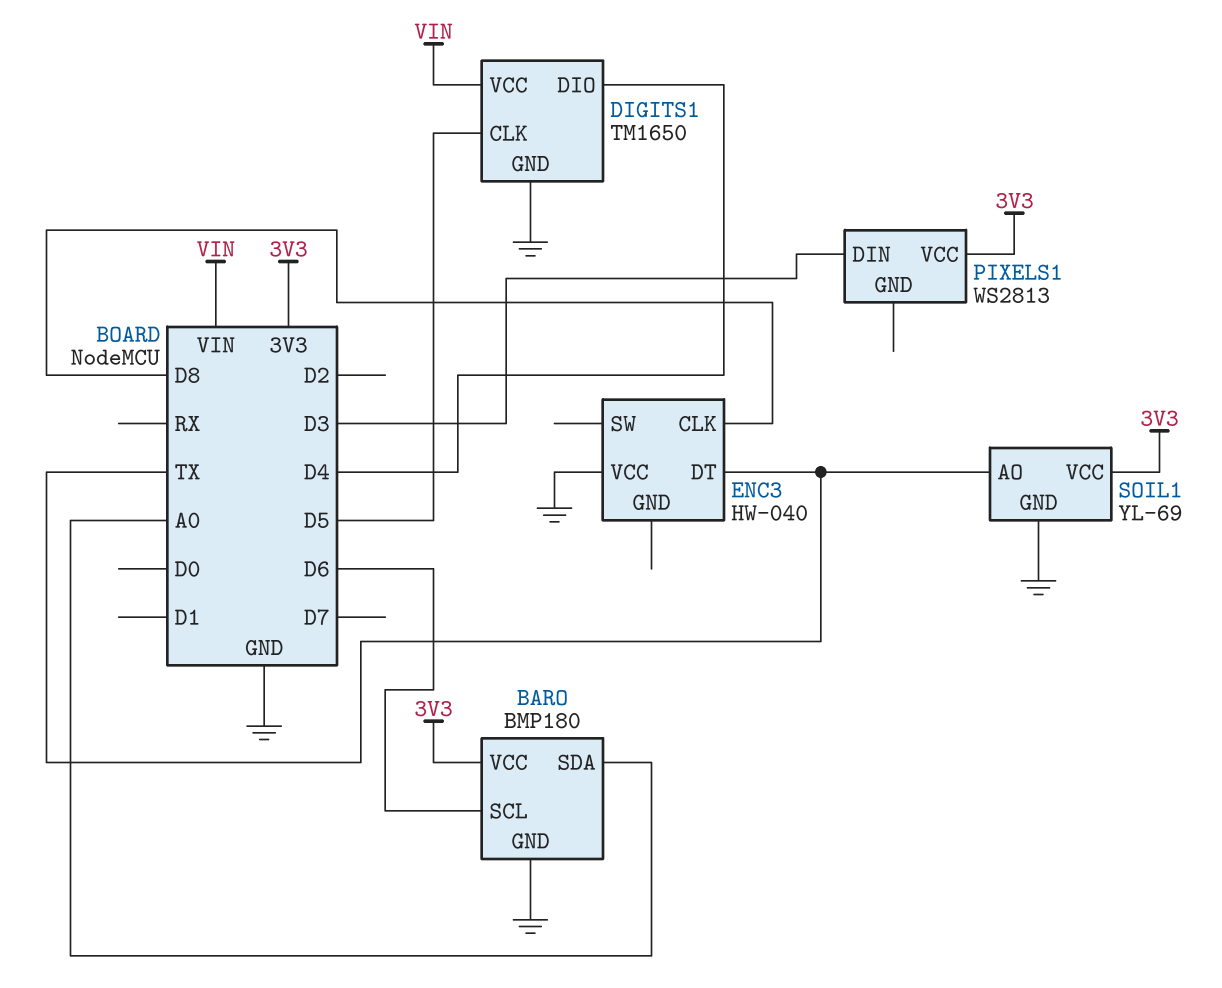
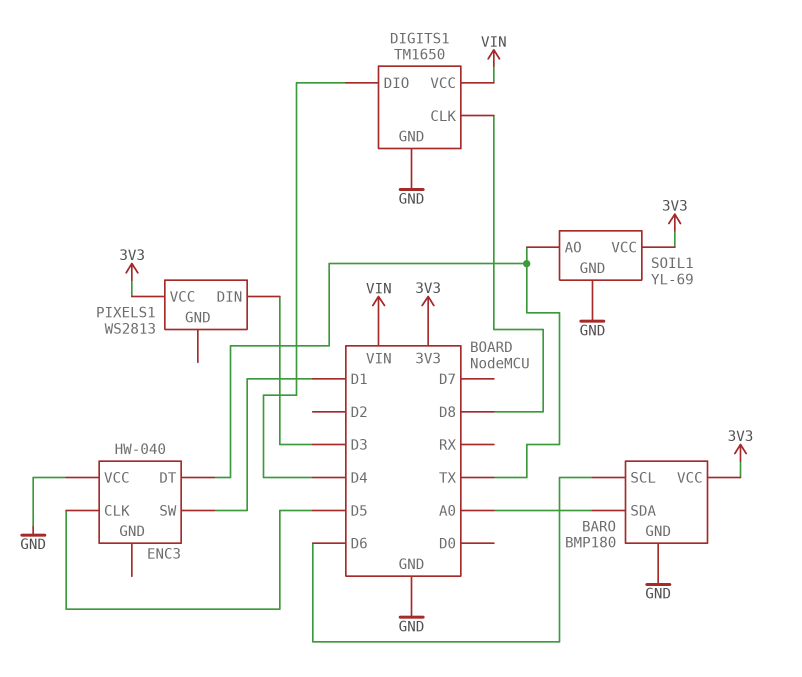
DIGITS1 pin CLK: D5 -> D8
ENC3 pin CLK: D8 -> D5
ENC3 pin SW: none -> D1

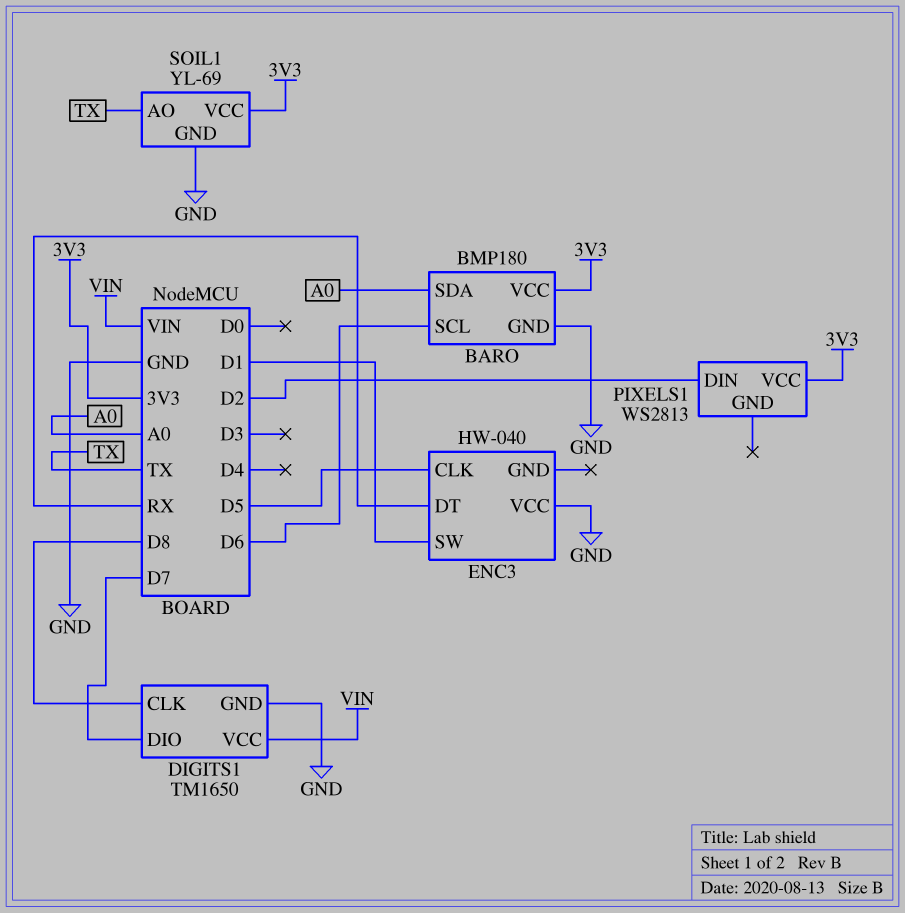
DIGITS1 pin DIO: D4 -> D7
ENC3 pin DT: TX -> RX
PIXELS1 pin DIN: D3 -> D2

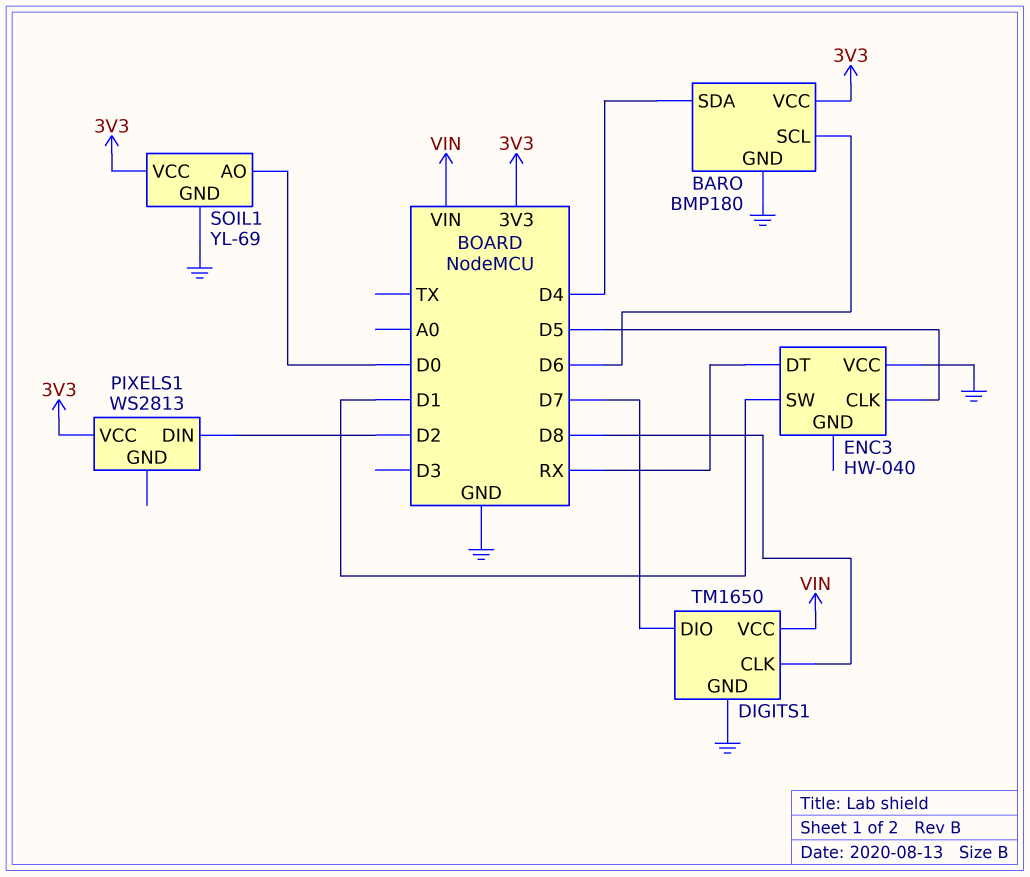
BARO pin SDA: A0 -> D4
SOIL1 pin AO: TX -> D0

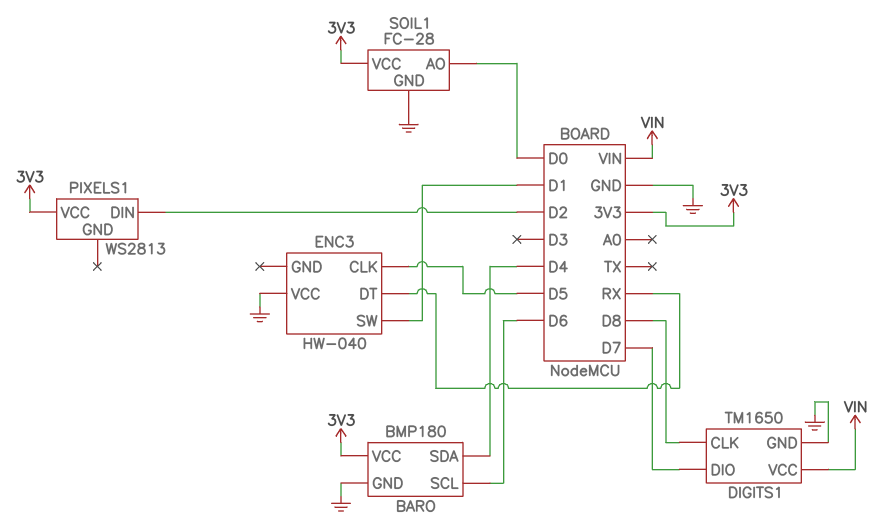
SOIL1: YL-69 -> FC-28

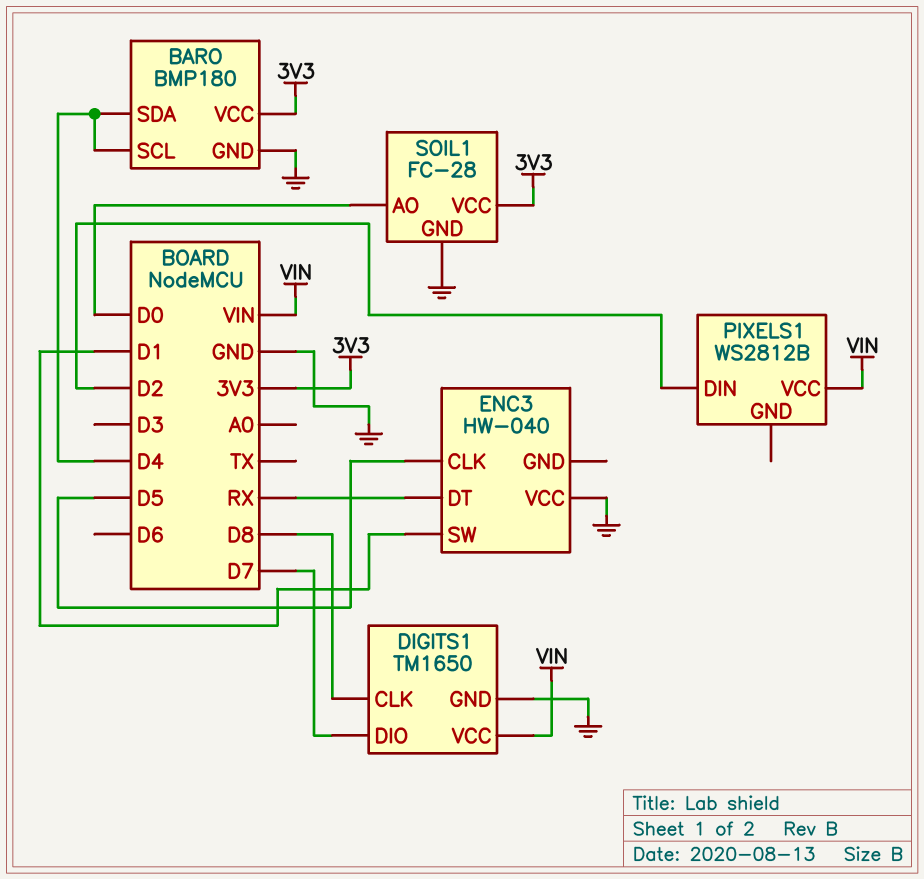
BARO pin SCL: D6 -> D4
PIXELS1: WS2813 -> WS2812B
PIXELS1 pin VCC: 3V3 -> VIN

